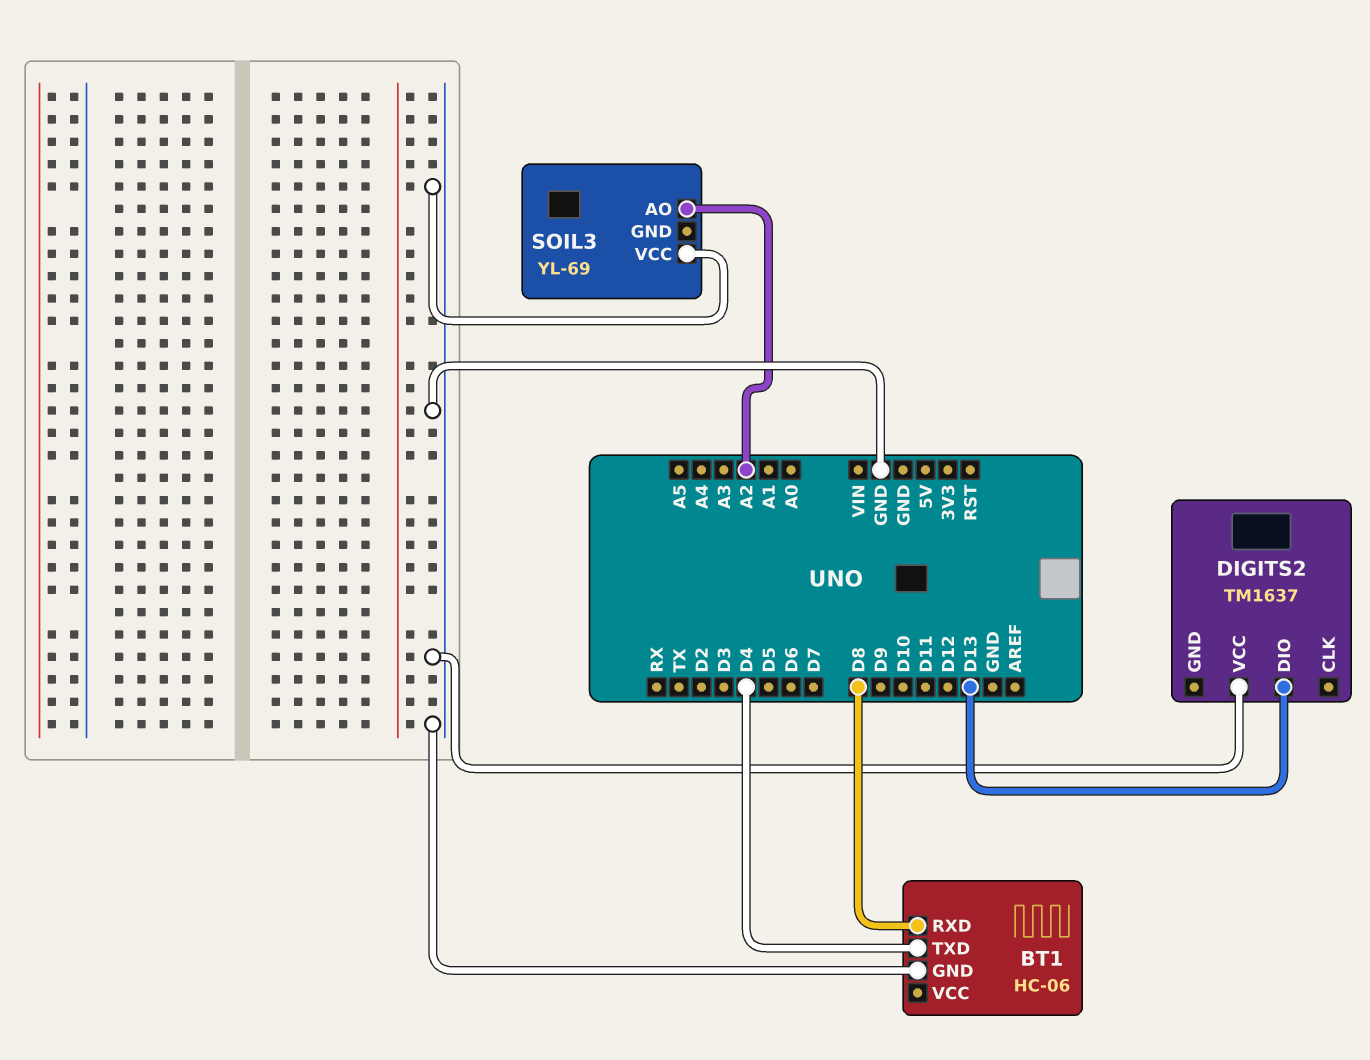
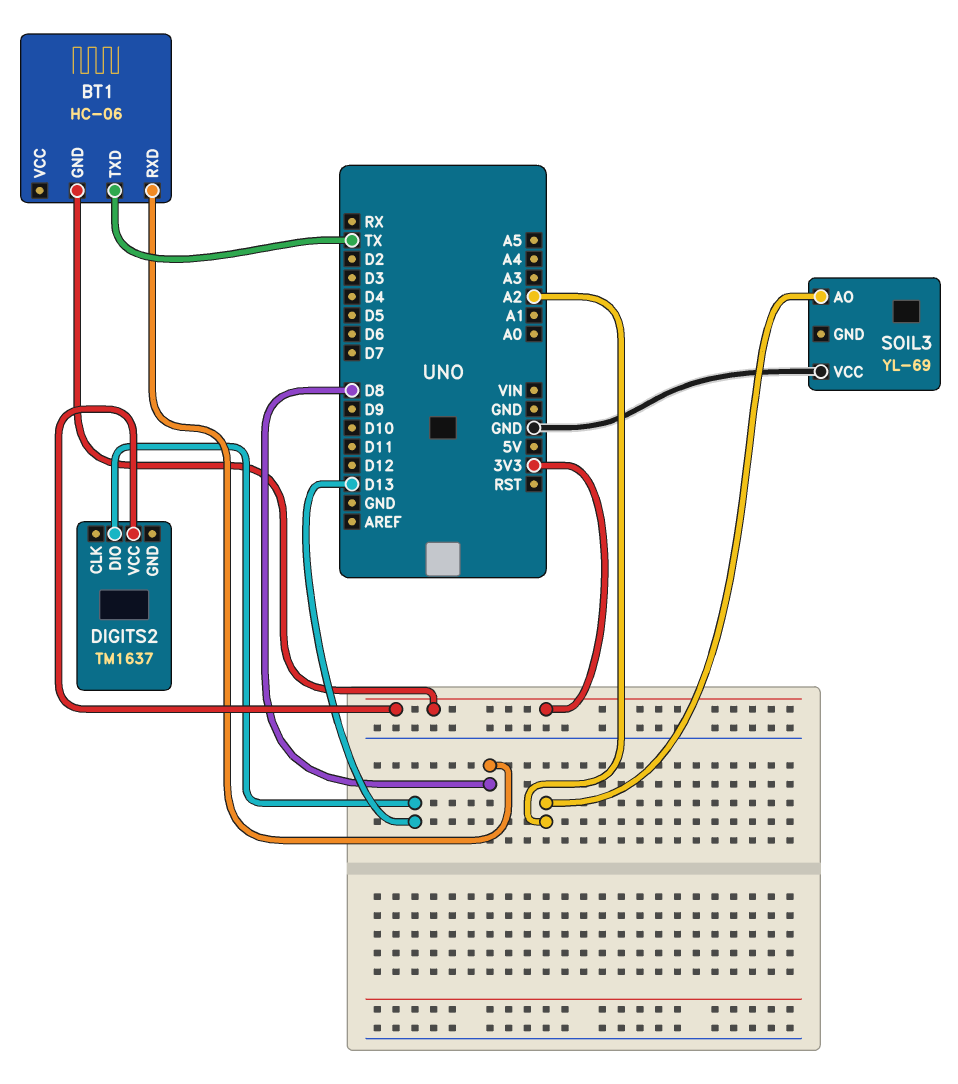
BT1 pin GND: GND -> 3V3
BT1 pin TXD: D4 -> TX
DIGITS2 pin VCC: GND -> 3V3

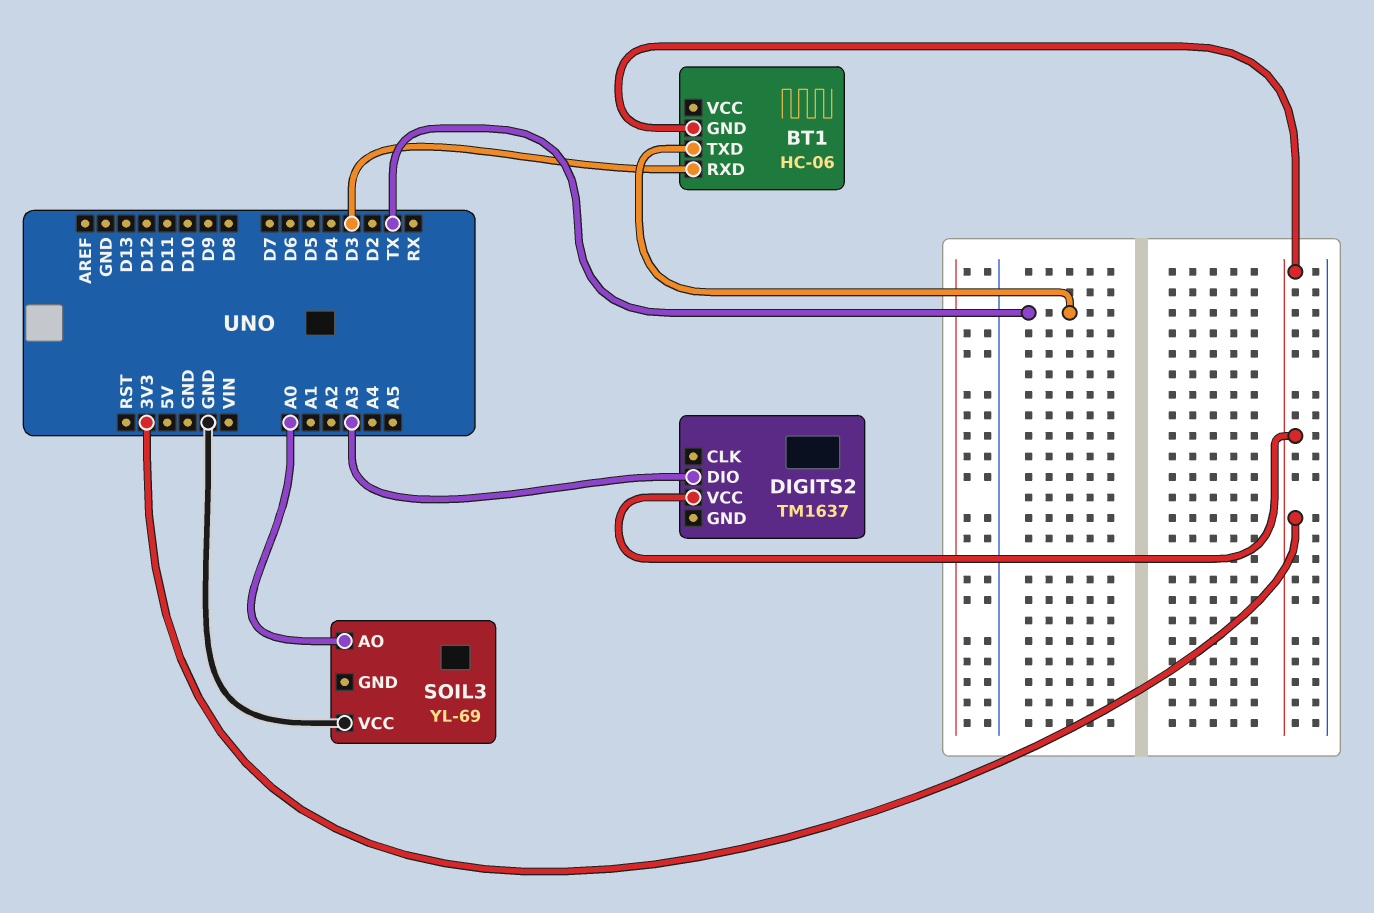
BT1 pin RXD: D8 -> D3
DIGITS2 pin DIO: D13 -> A3
SOIL3 pin AO: A2 -> A0

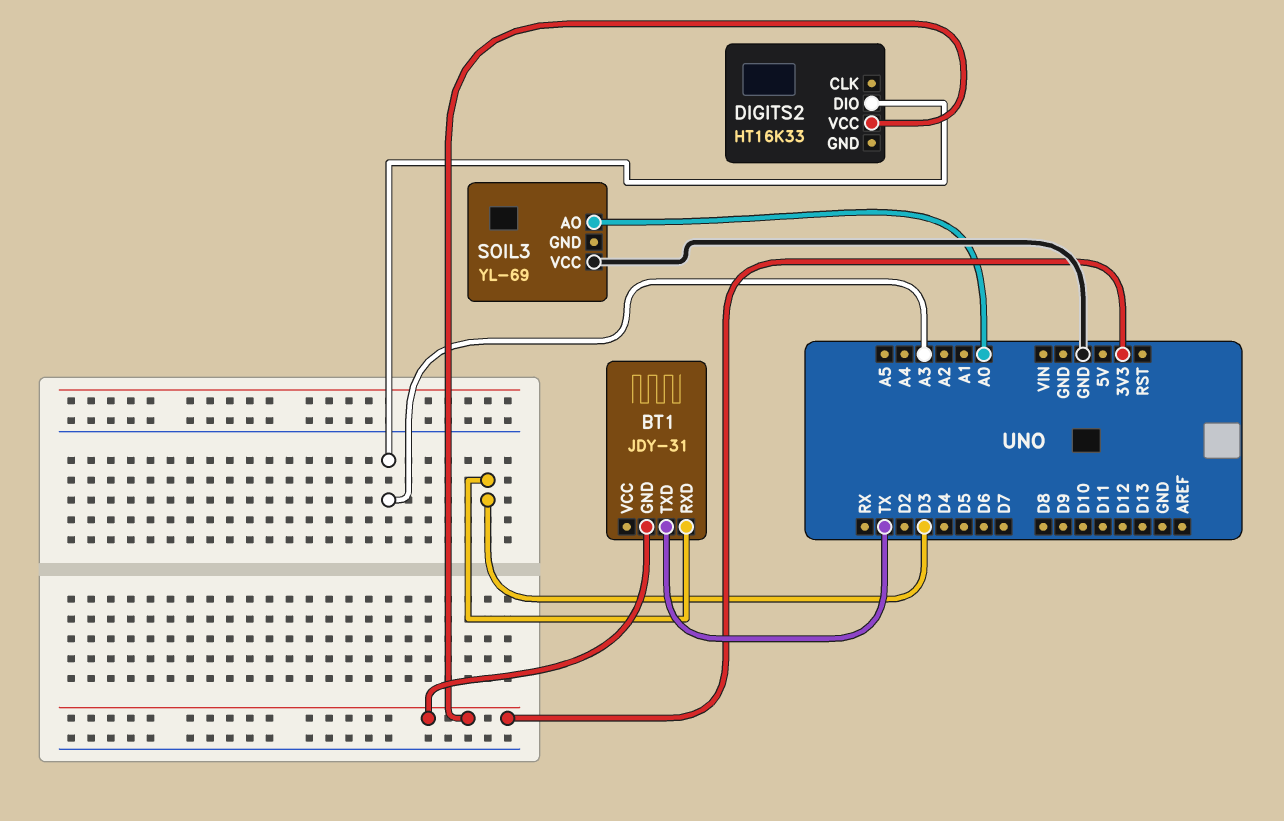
BT1: HC-06 -> JDY-31
DIGITS2: TM1637 -> HT16K33

